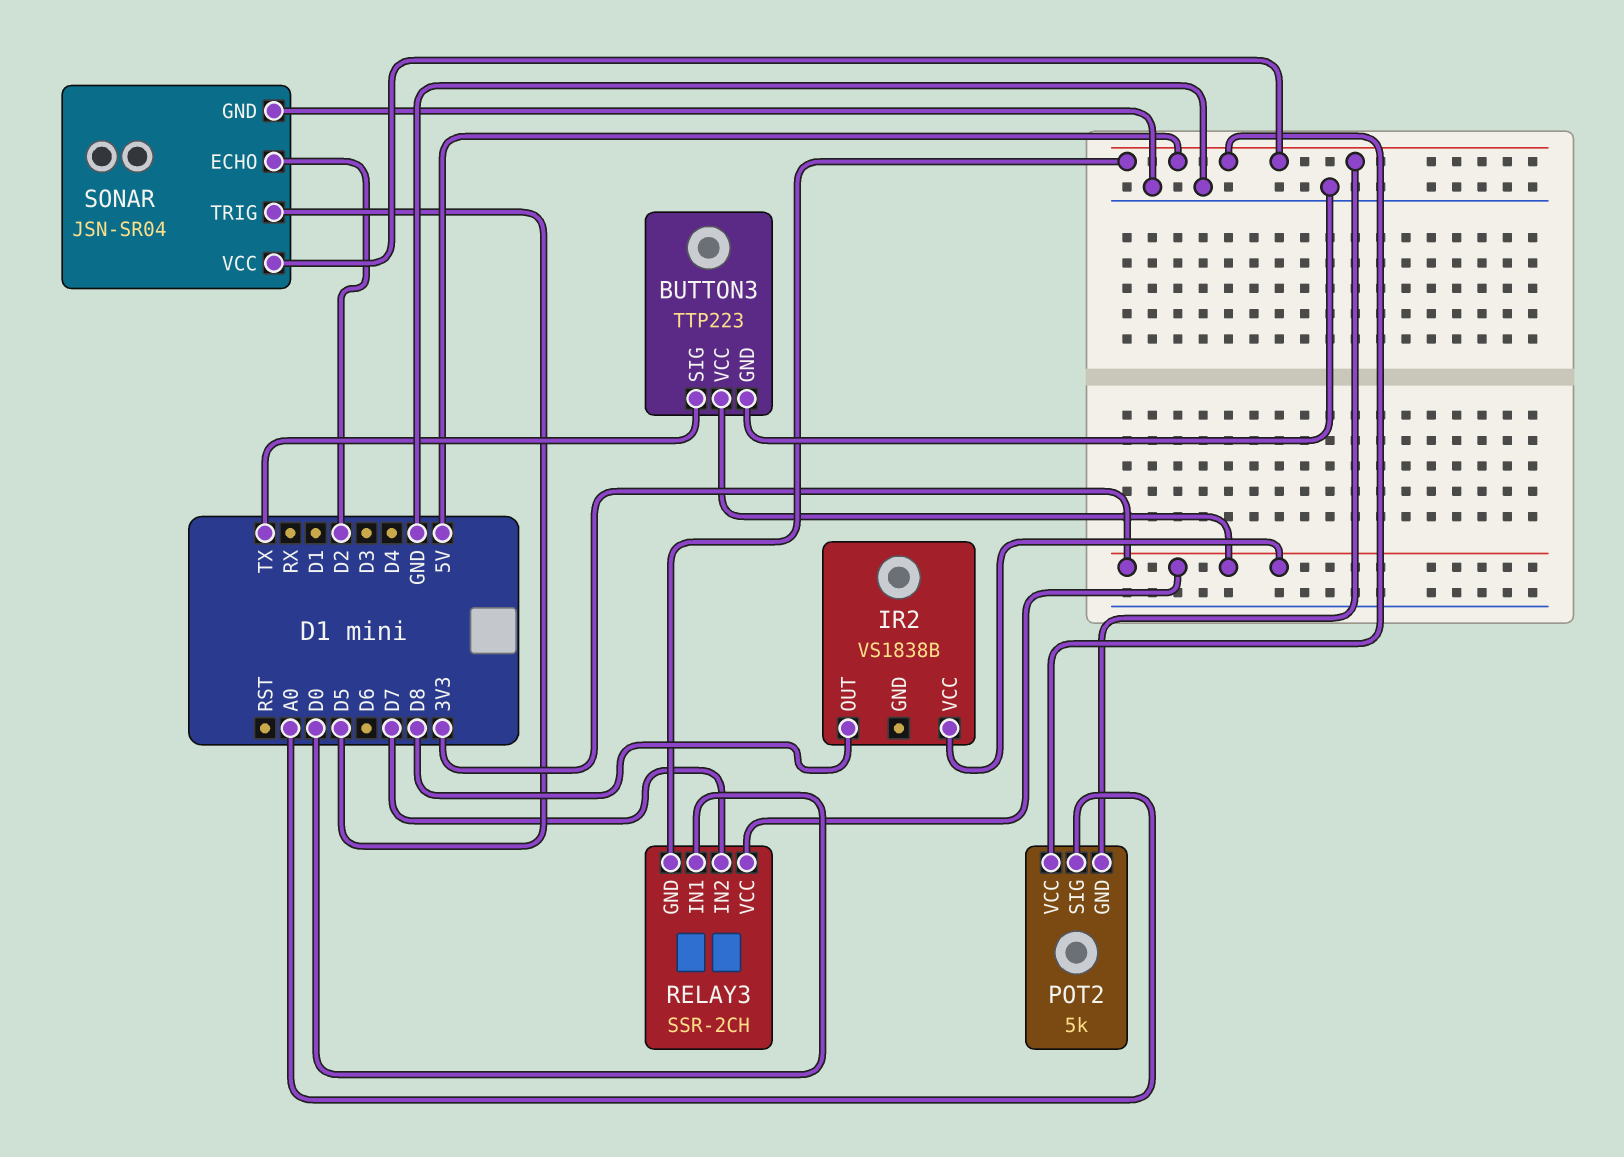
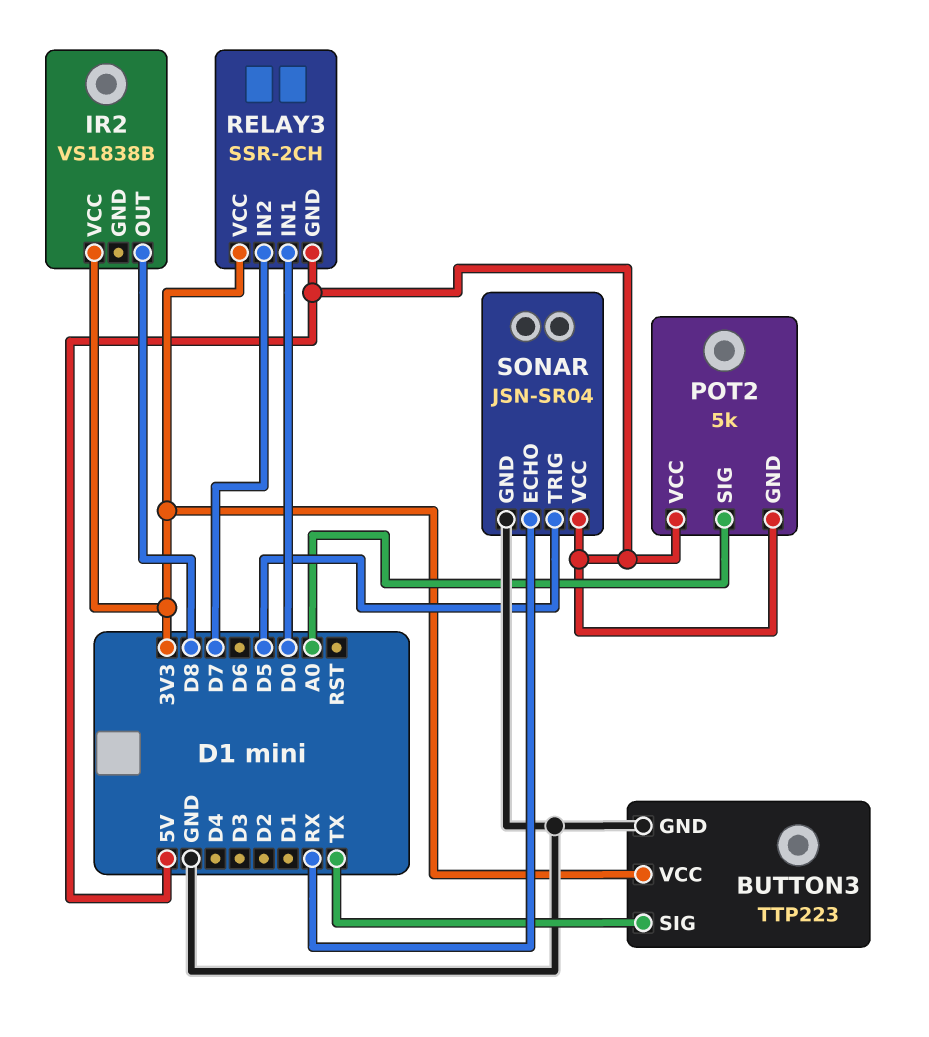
SONAR pin ECHO: D2 -> RX

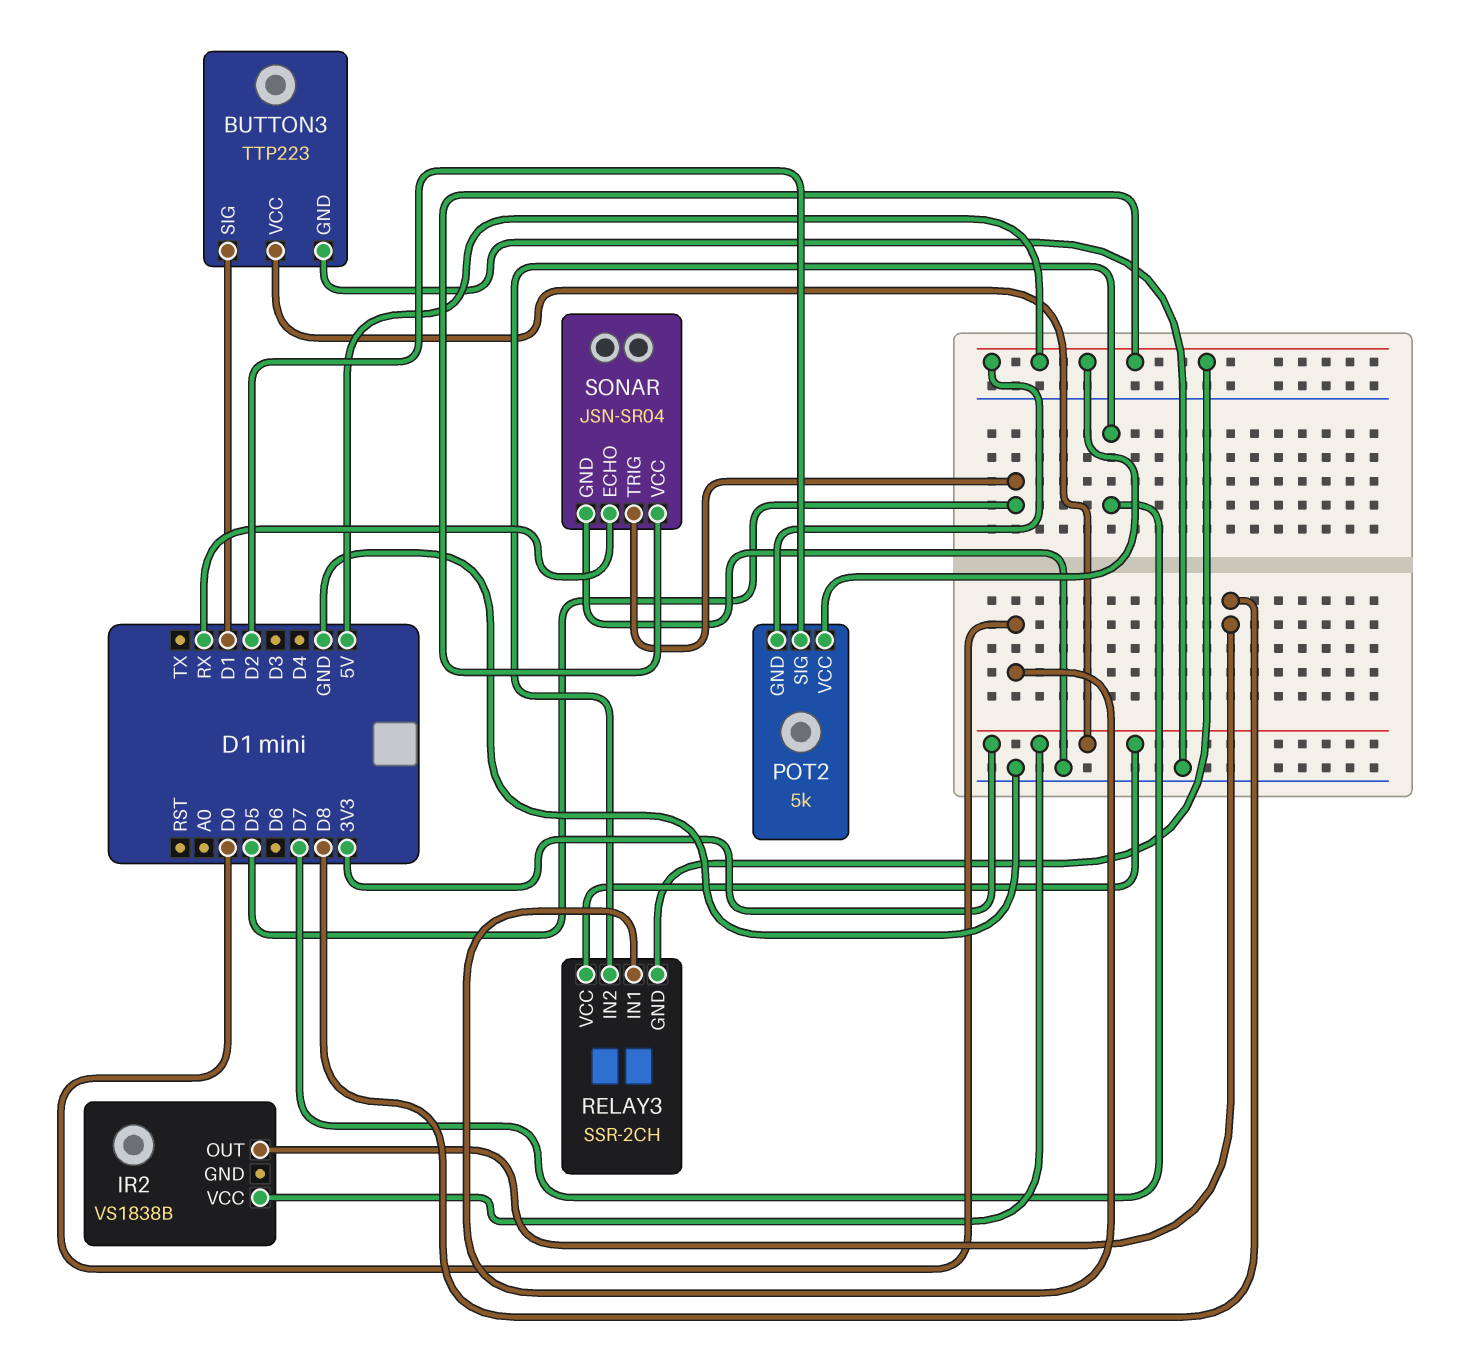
BUTTON3 pin SIG: TX -> D1
POT2 pin SIG: A0 -> D2

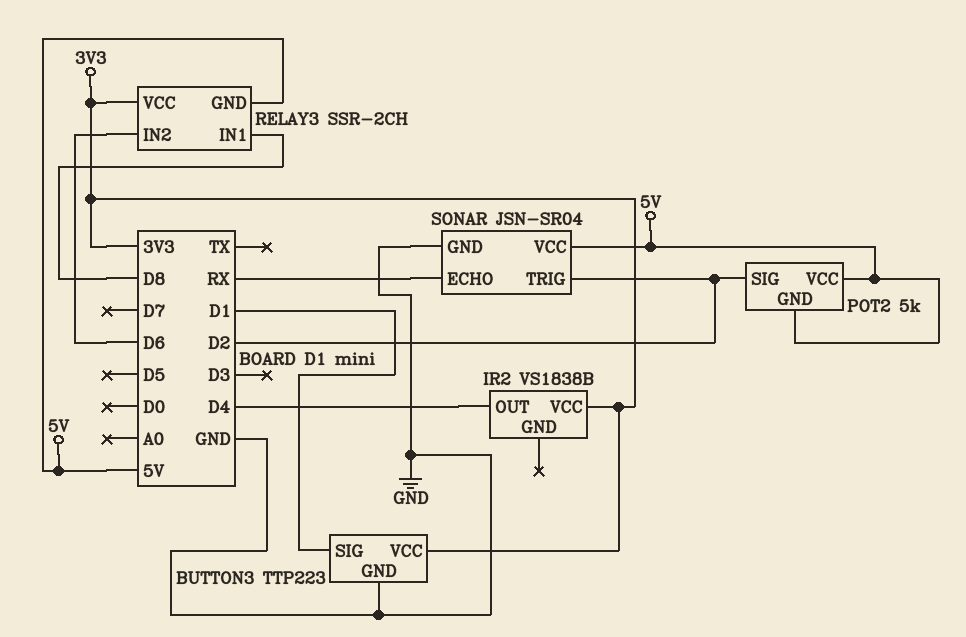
IR2 pin OUT: D8 -> D4
RELAY3 pin IN1: D0 -> D8
RELAY3 pin IN2: D7 -> D6
SONAR pin TRIG: D5 -> D2

